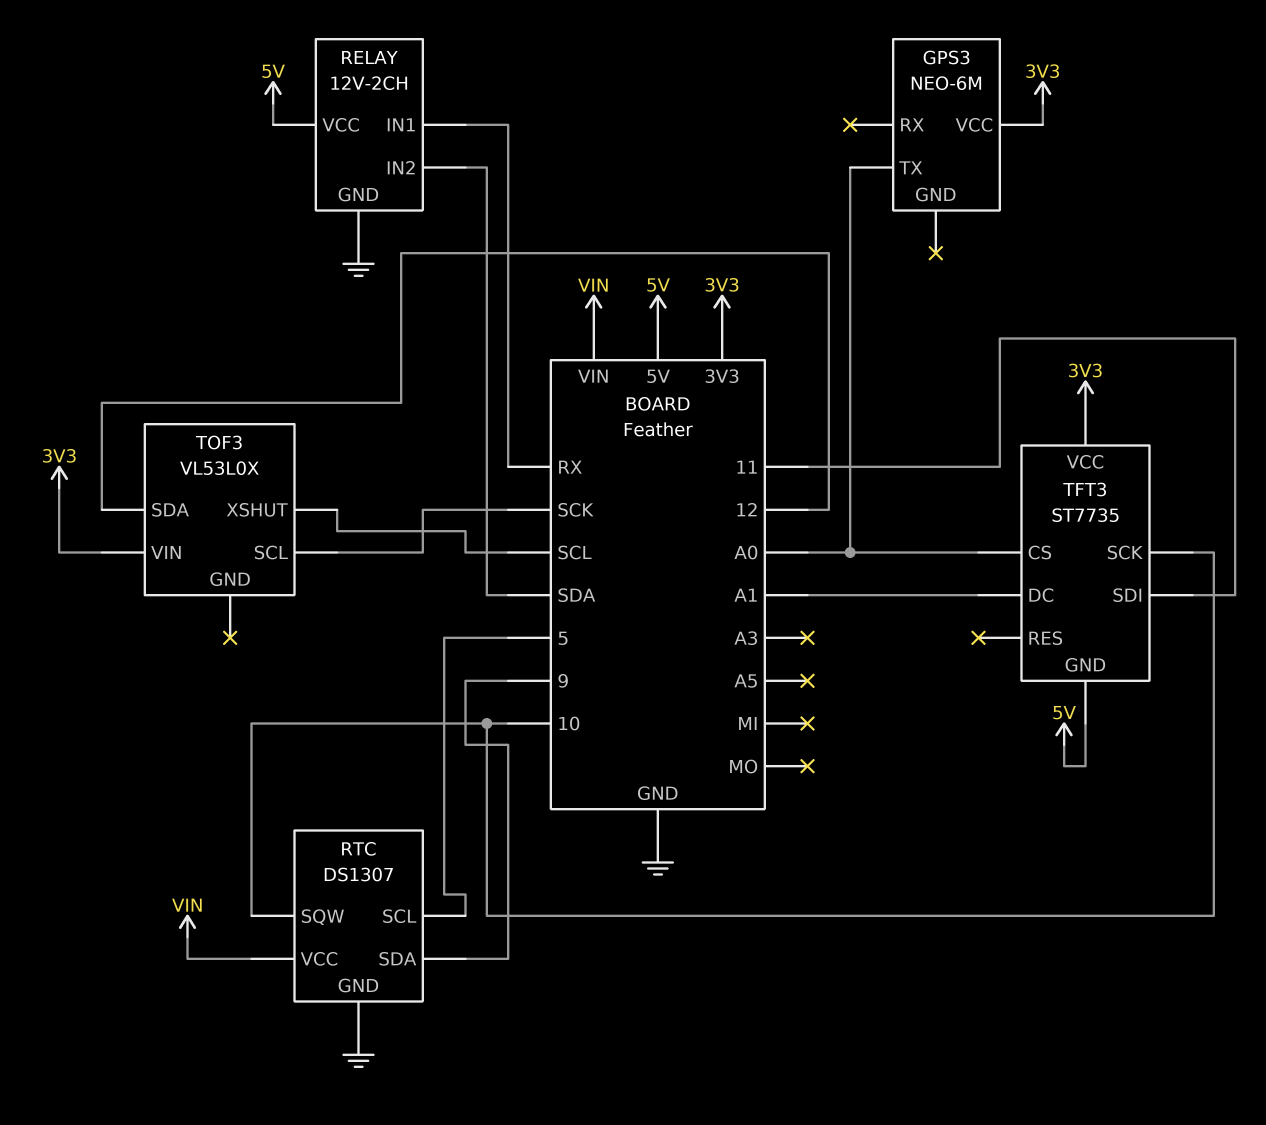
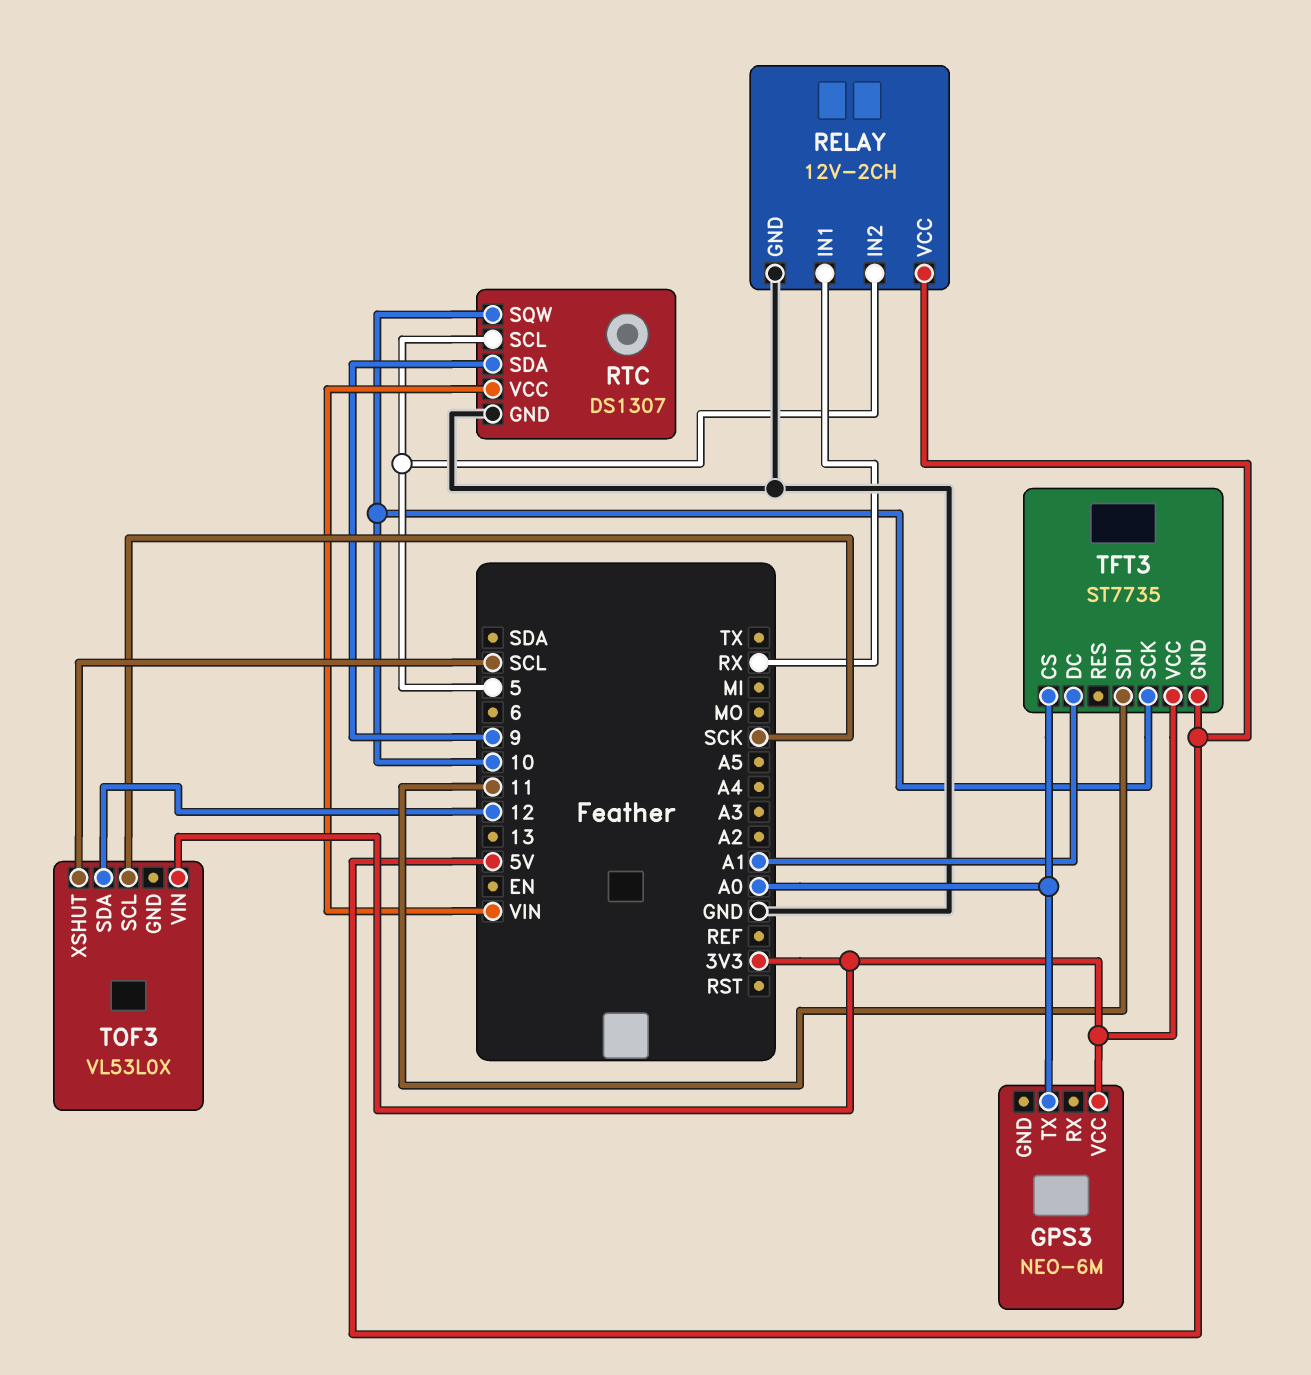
RELAY pin IN2: SDA -> 5

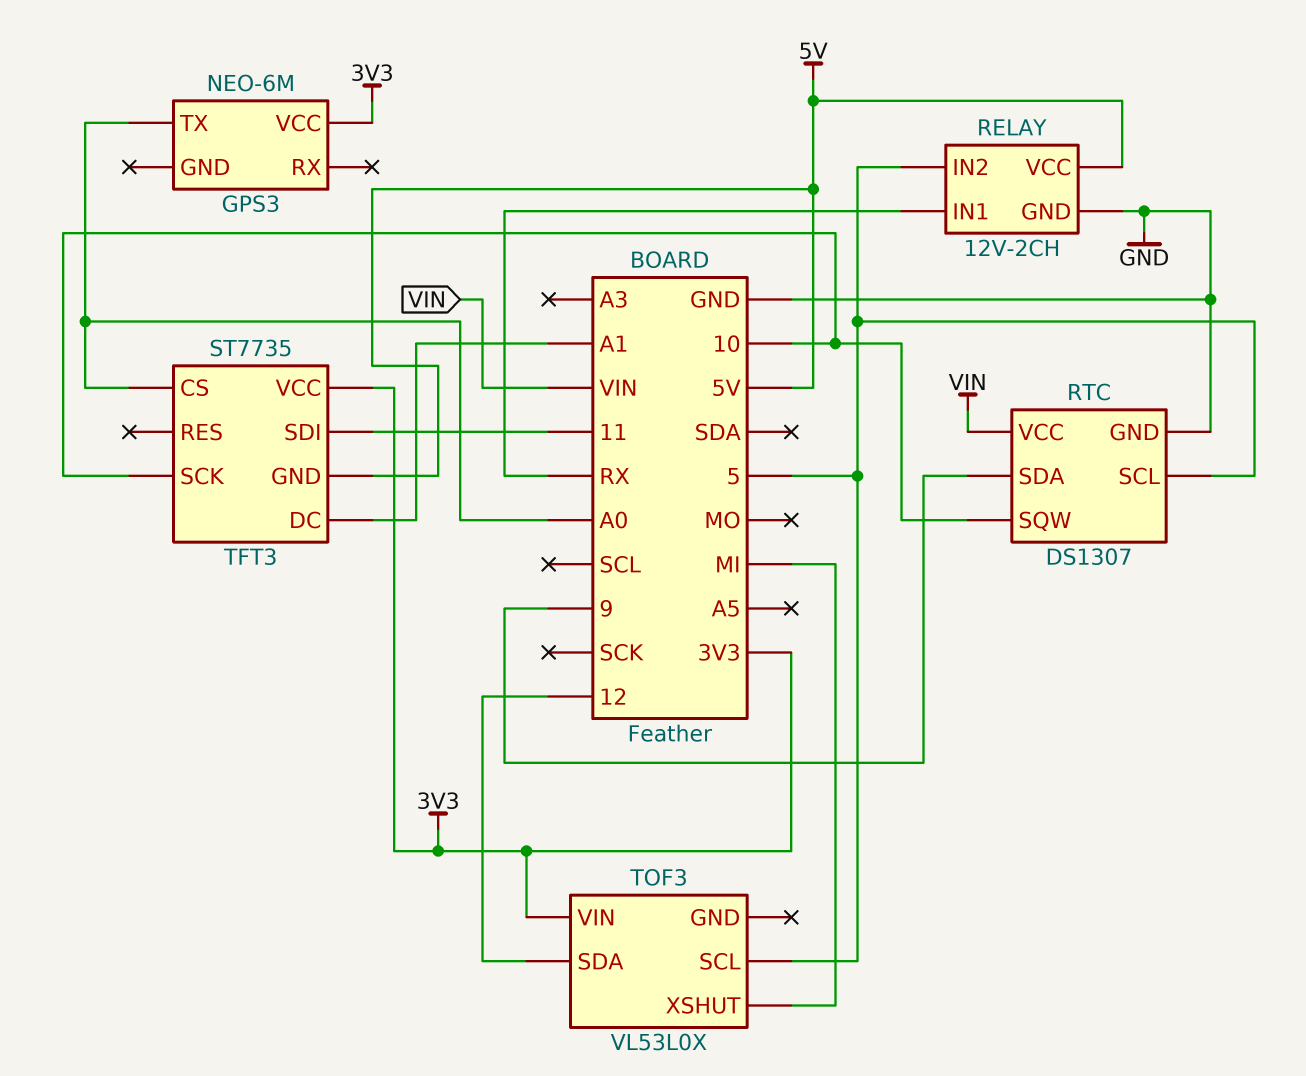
TOF3 pin SCL: SCK -> 5
TOF3 pin XSHUT: SCL -> MI

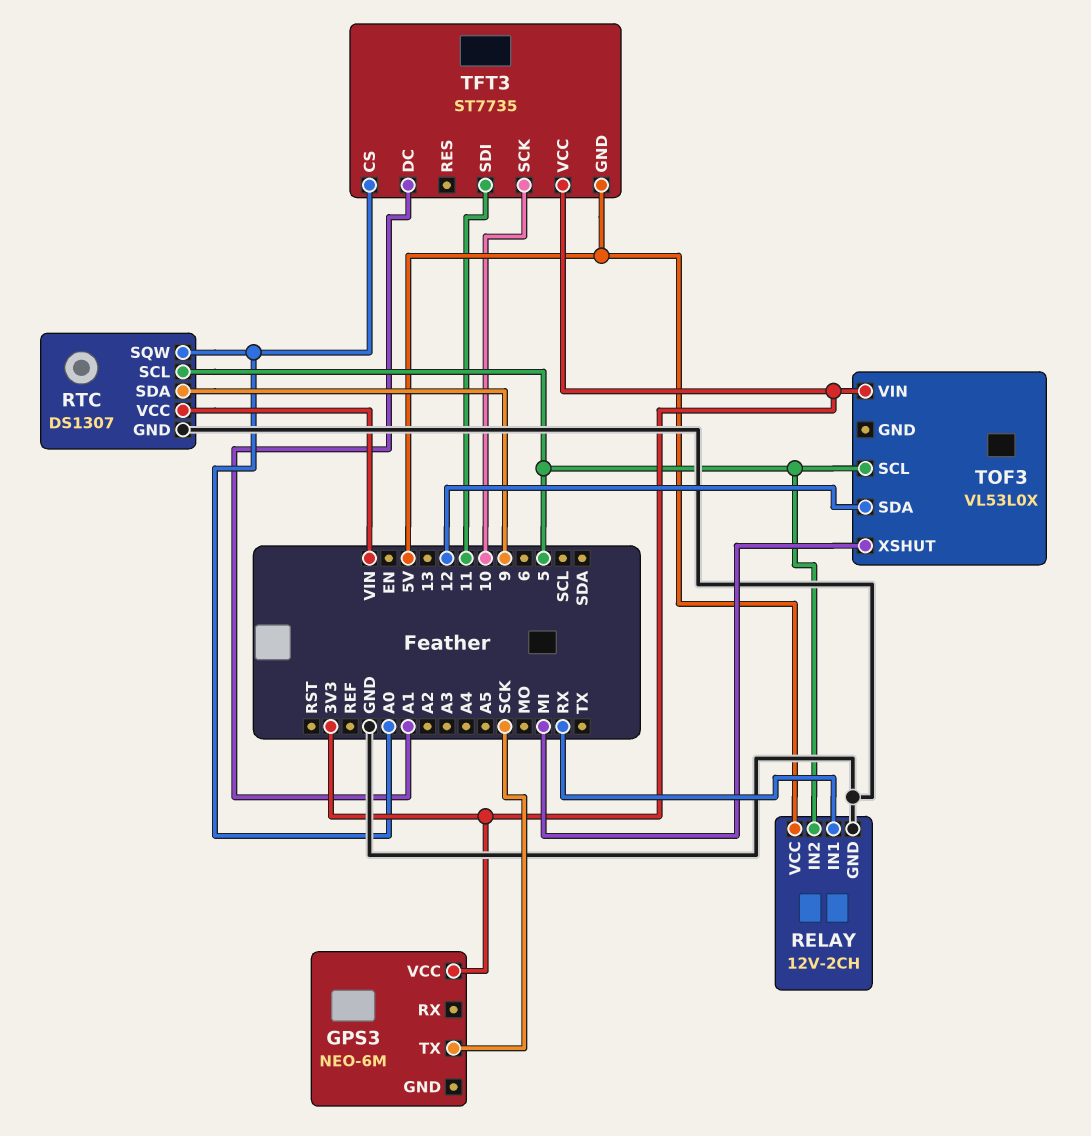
GPS3 pin TX: A0 -> SCK
RTC pin SQW: 10 -> A0

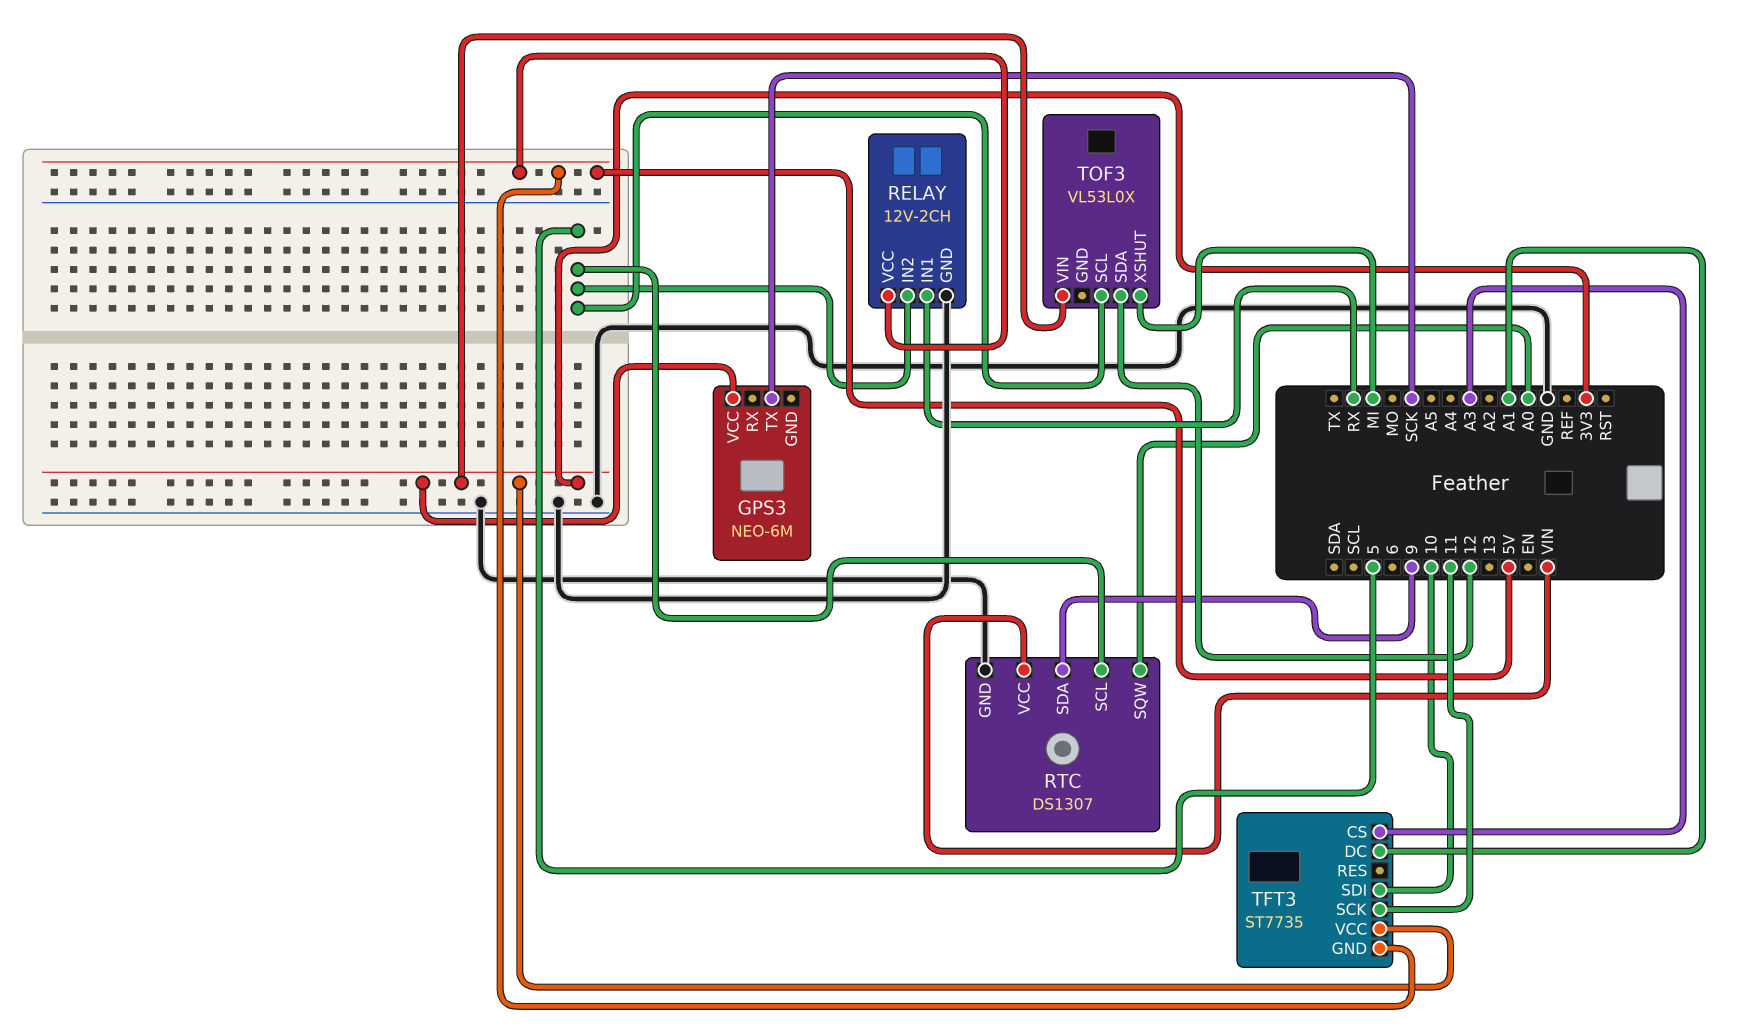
TFT3 pin CS: A0 -> A3
TFT3 pin SCK: 10 -> 11
TFT3 pin SDI: 11 -> 10

